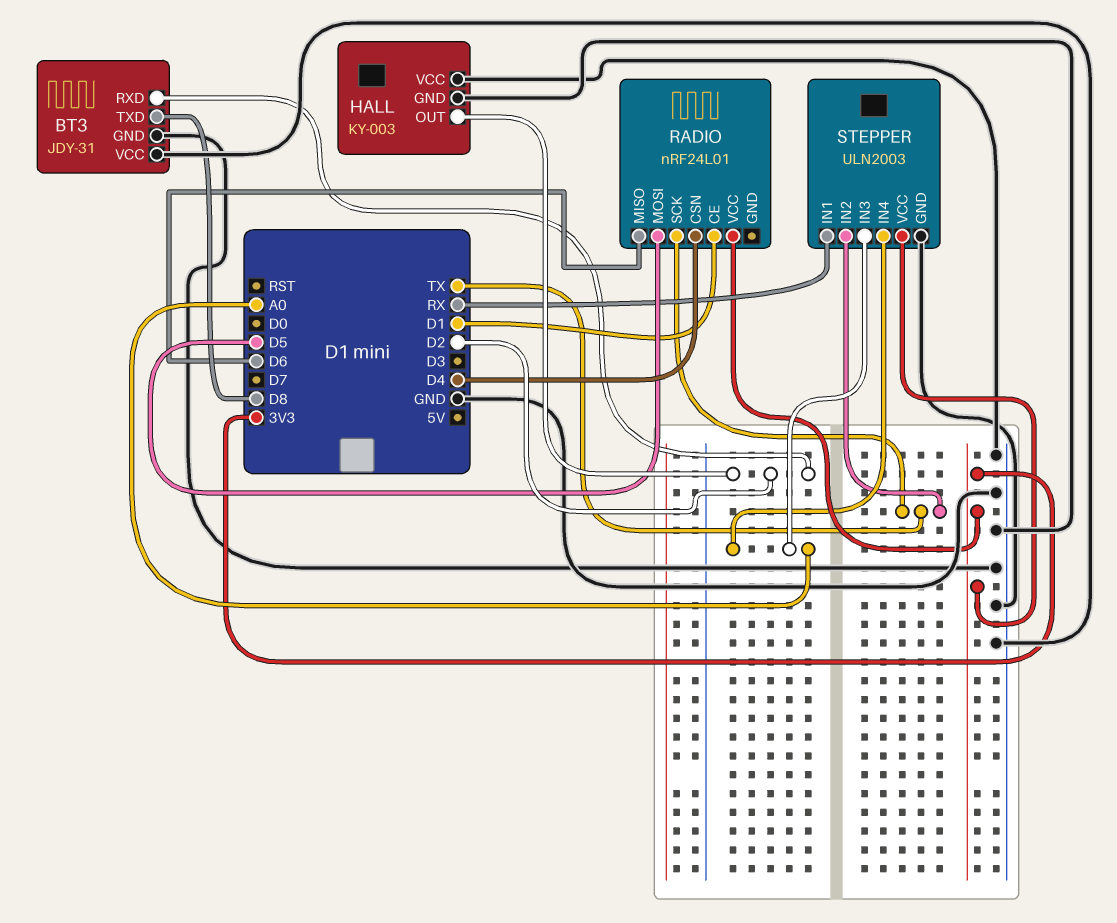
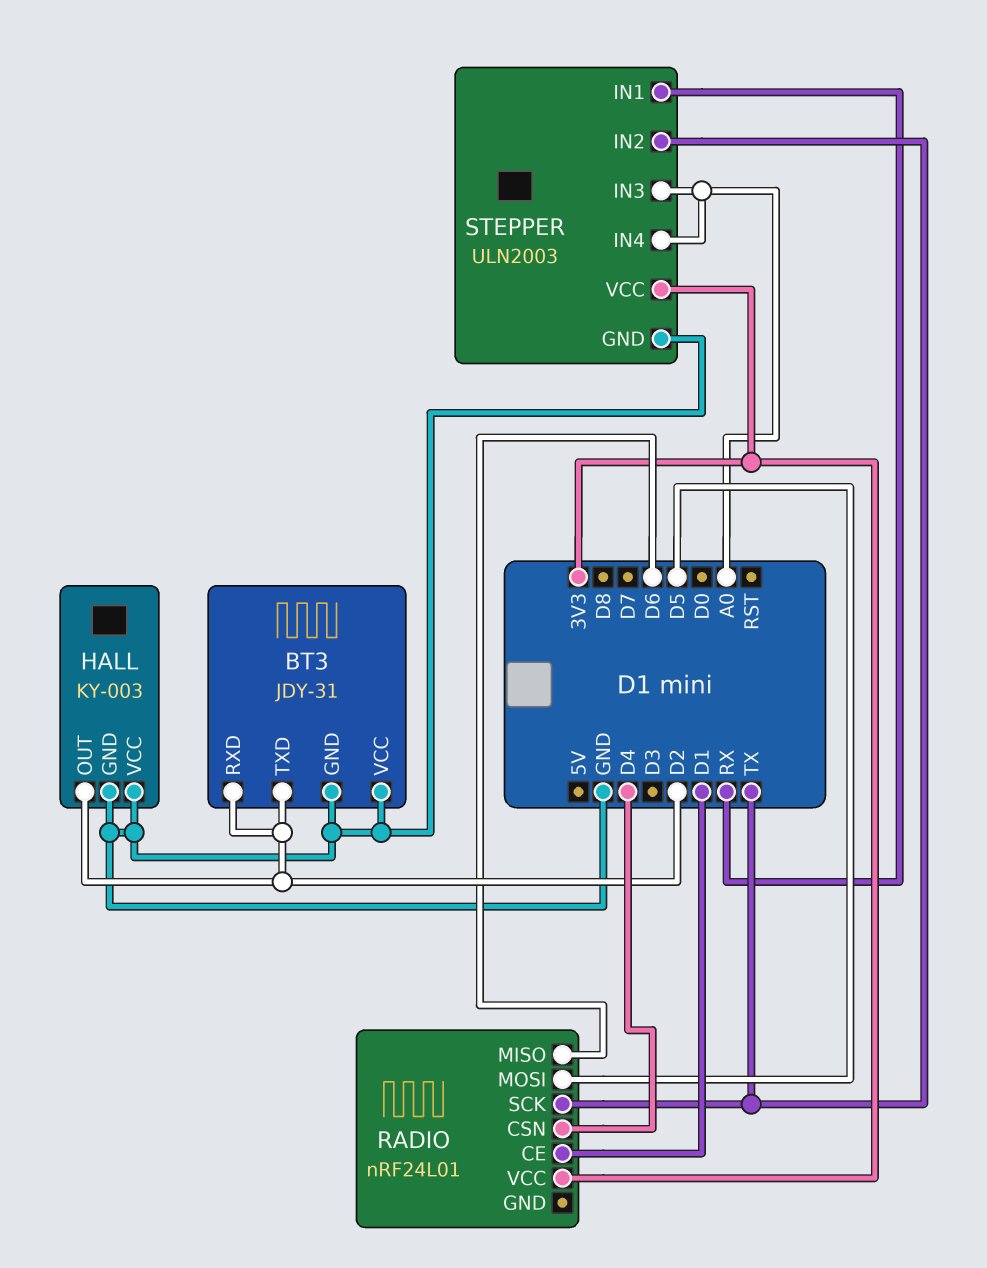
BT3 pin TXD: D8 -> D2

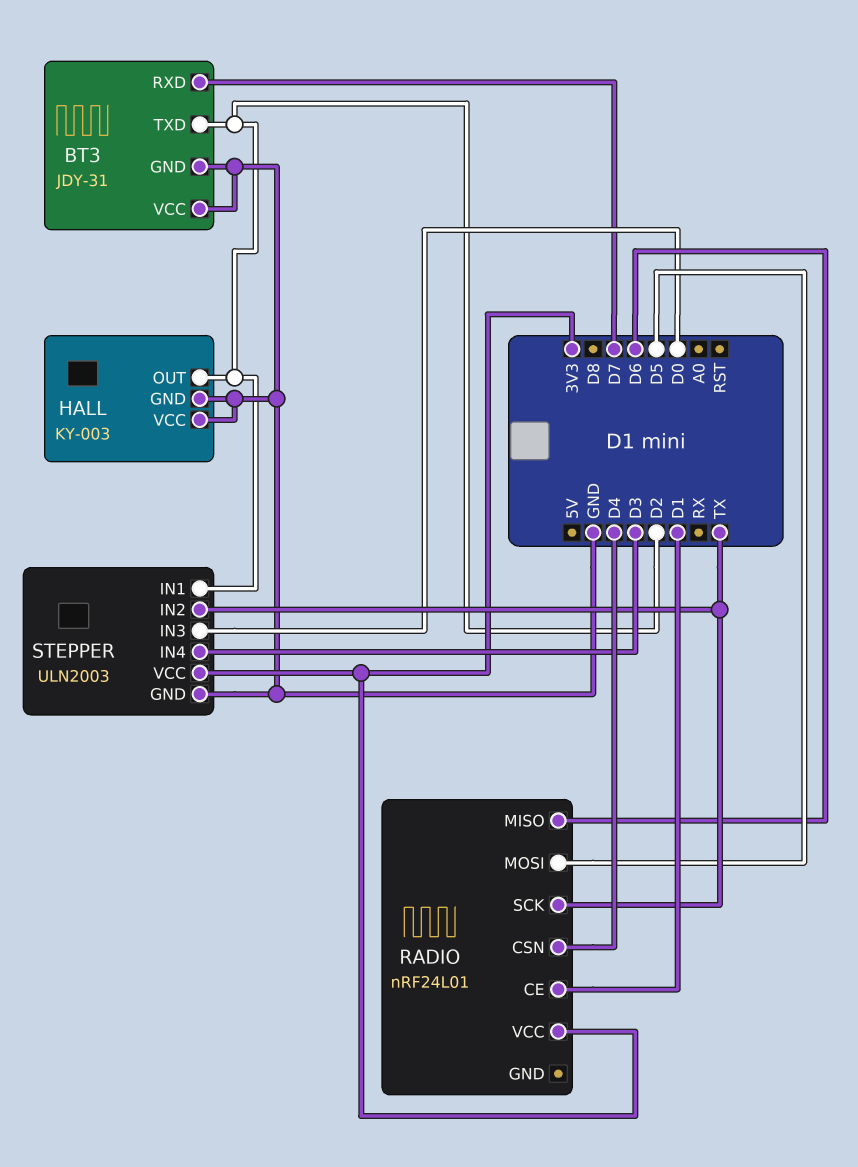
BT3 pin RXD: D2 -> D7
STEPPER pin IN1: RX -> D2
STEPPER pin IN3: A0 -> D0
STEPPER pin IN4: A0 -> D3

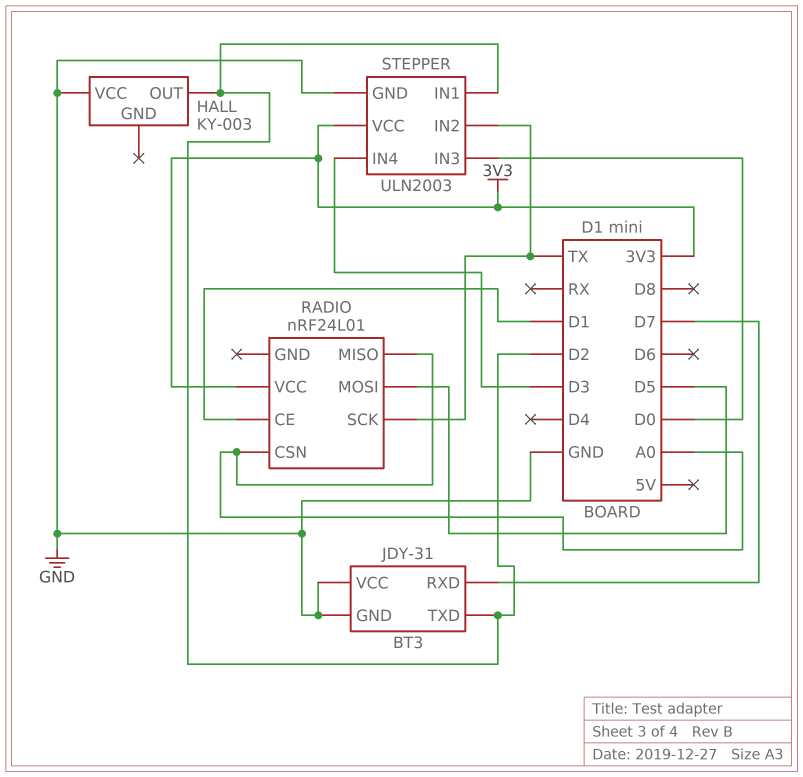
HALL pin GND: GND -> none
RADIO pin CSN: D4 -> A0
RADIO pin MISO: D6 -> A0

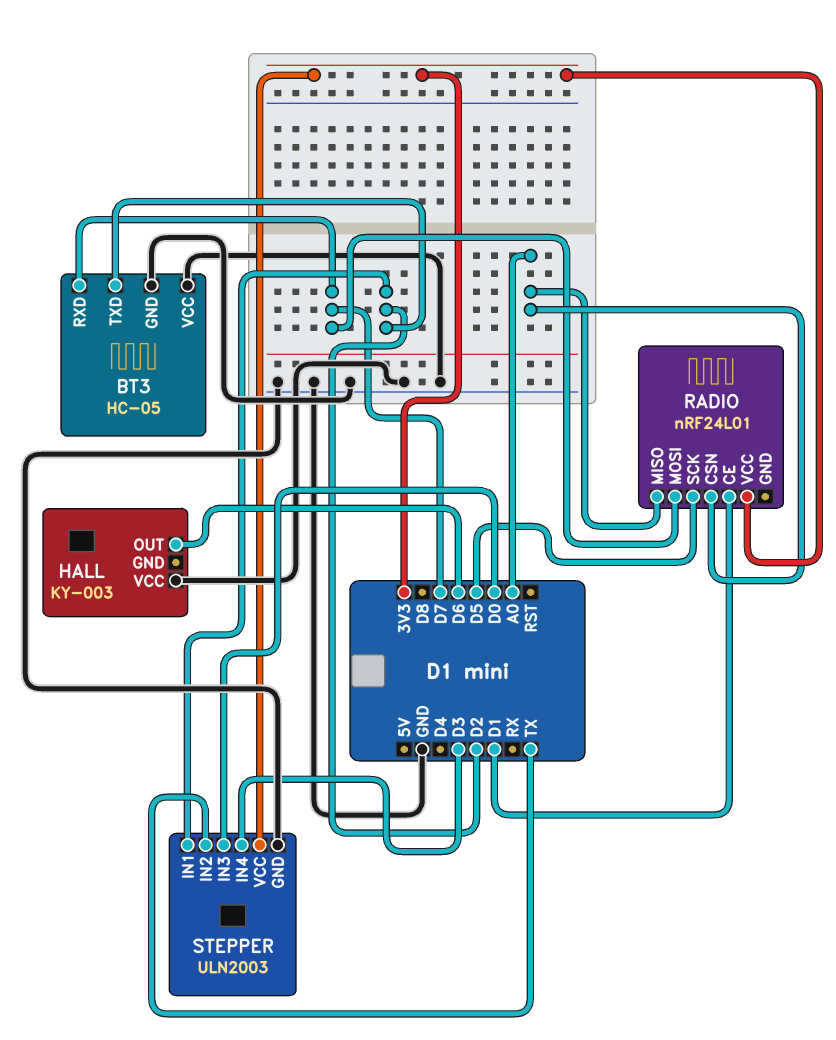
BT3: JDY-31 -> HC-05
HALL pin OUT: D2 -> D6
RADIO pin MOSI: D5 -> D7
RADIO pin SCK: TX -> D5

